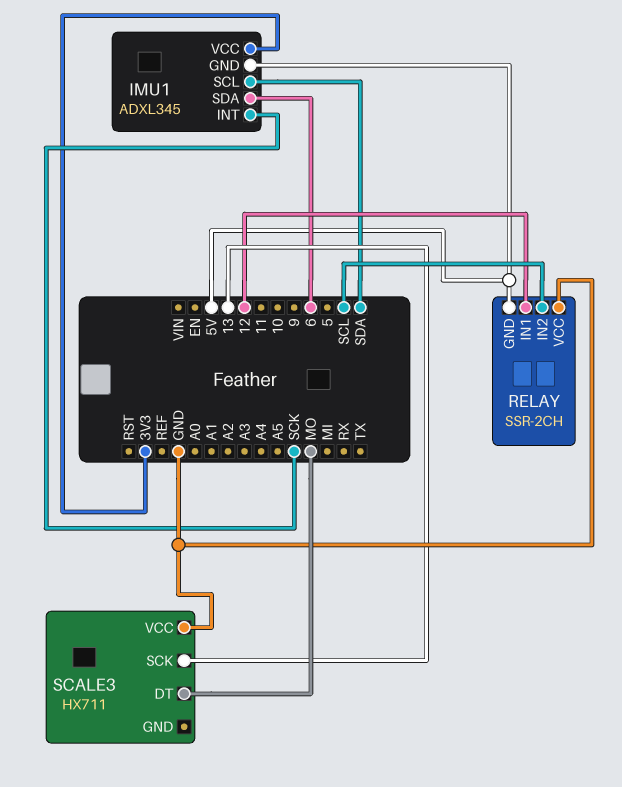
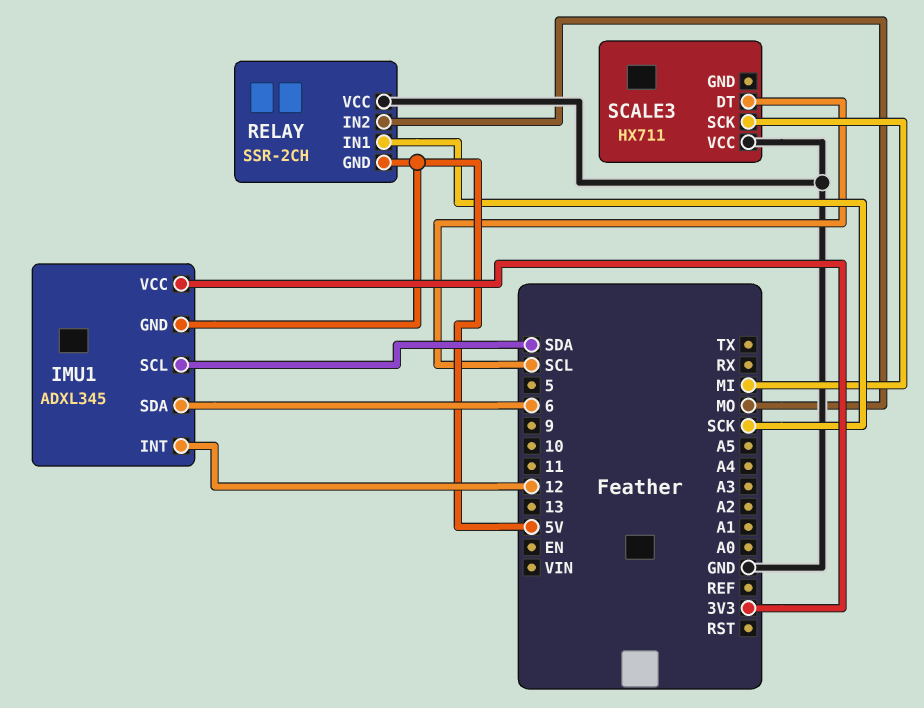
IMU1 pin INT: SCK -> 12
RELAY pin IN1: 12 -> SCK
RELAY pin IN2: SCL -> MO
SCALE3 pin DT: MO -> SCL
SCALE3 pin SCK: 13 -> MI

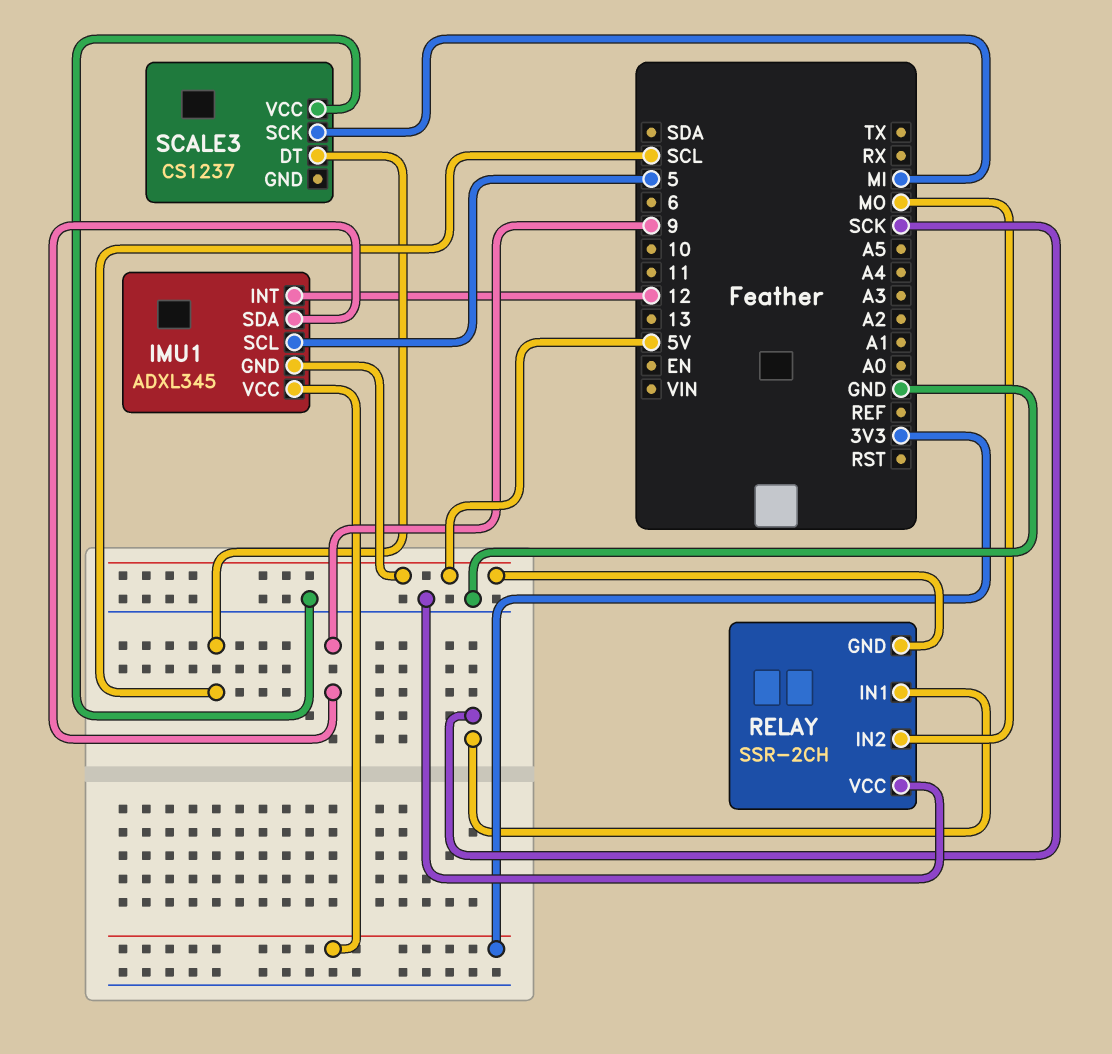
IMU1 pin SCL: SDA -> 5
IMU1 pin SDA: 6 -> 9
SCALE3: HX711 -> CS1237

